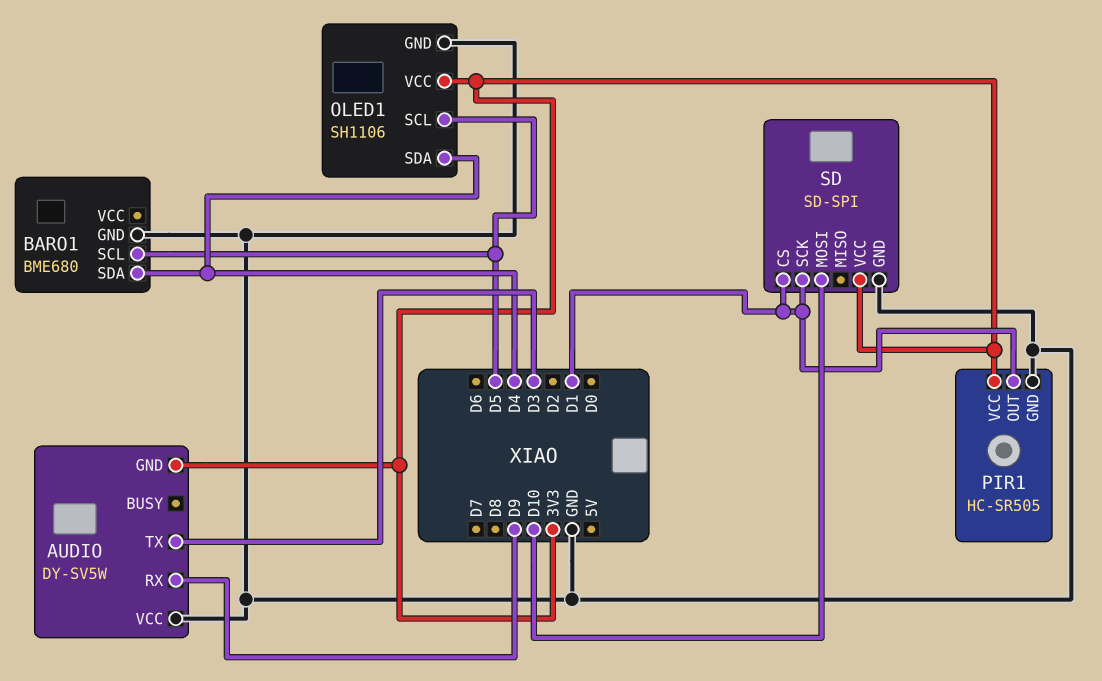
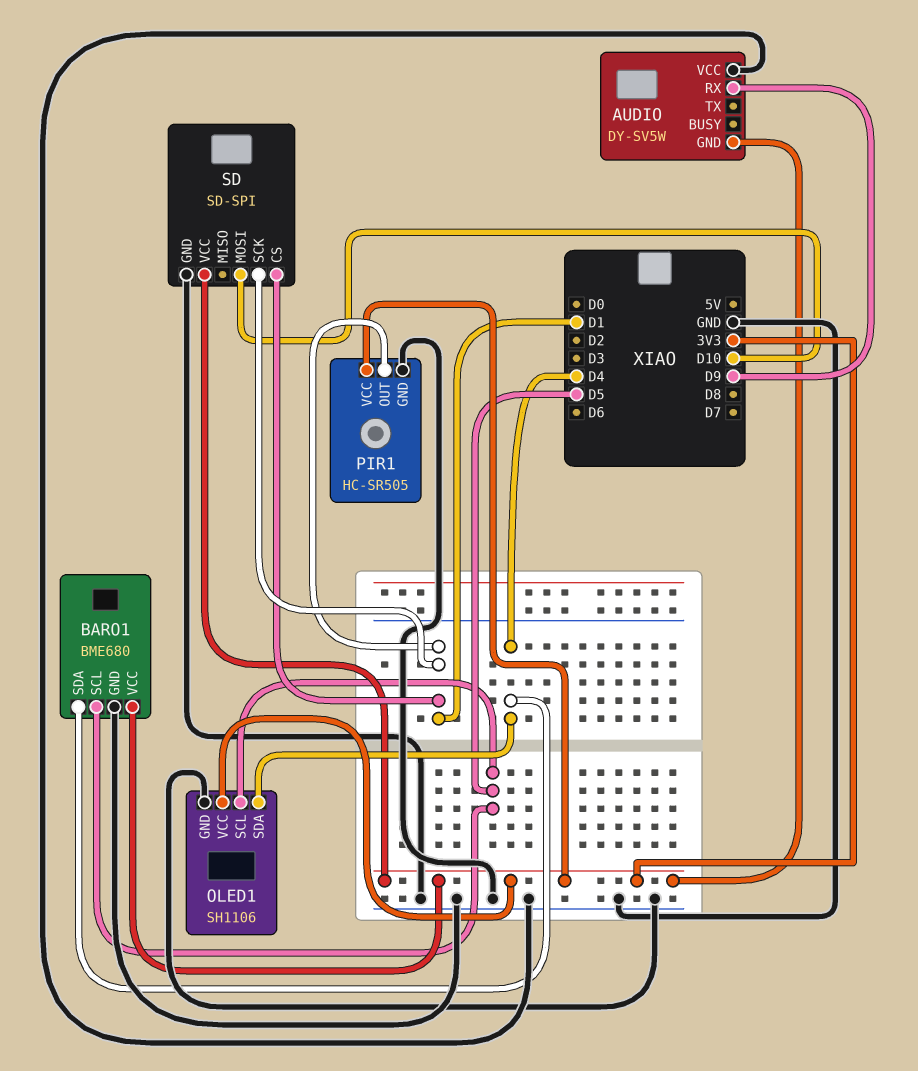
AUDIO pin TX: D3 -> none
BARO1 pin VCC: none -> 3V3

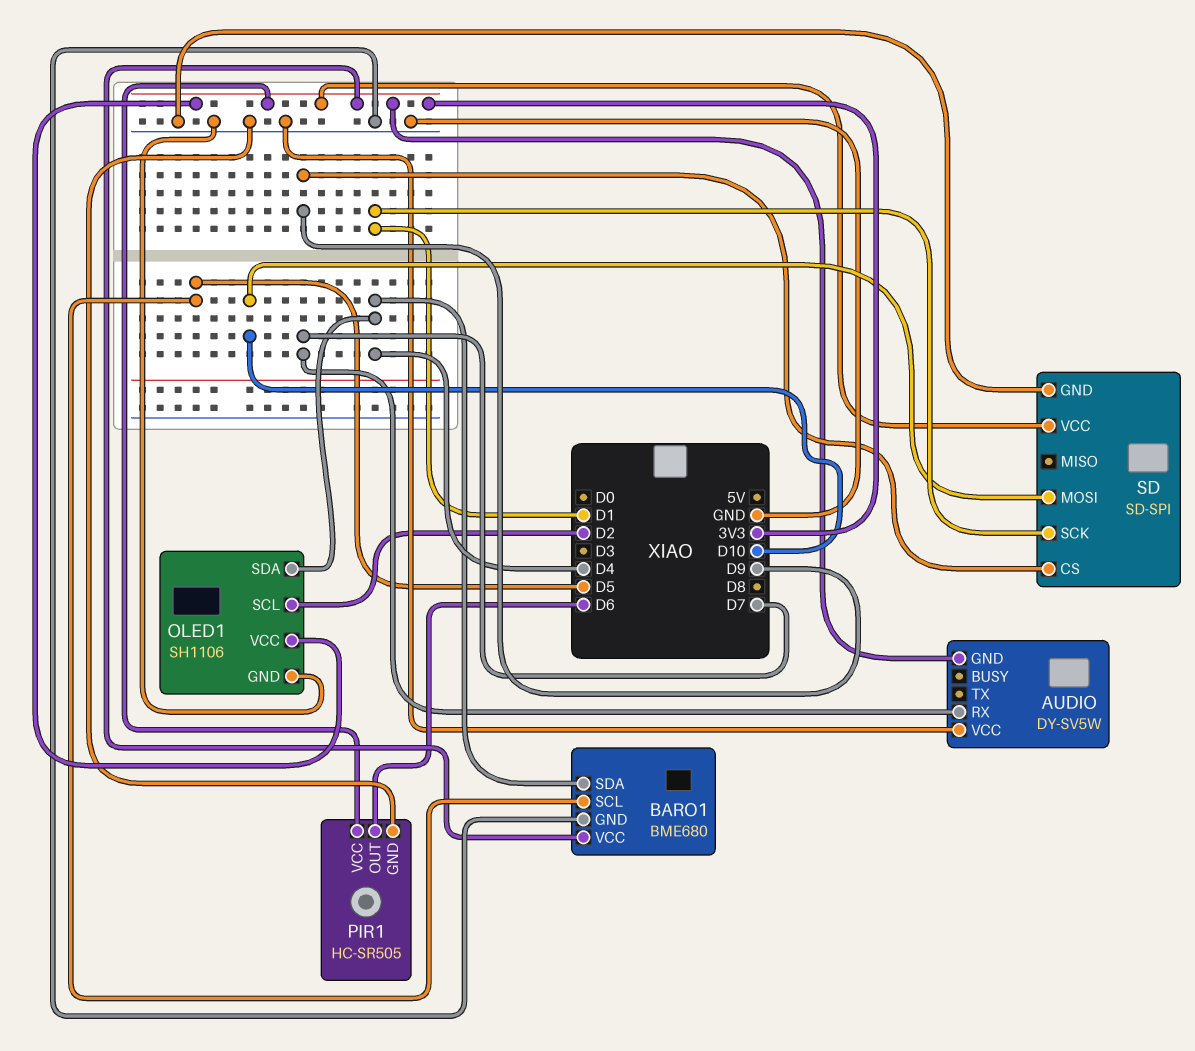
AUDIO pin RX: D9 -> D7
OLED1 pin SCL: D5 -> D2
PIR1 pin OUT: D1 -> D6
SD pin CS: D1 -> D9

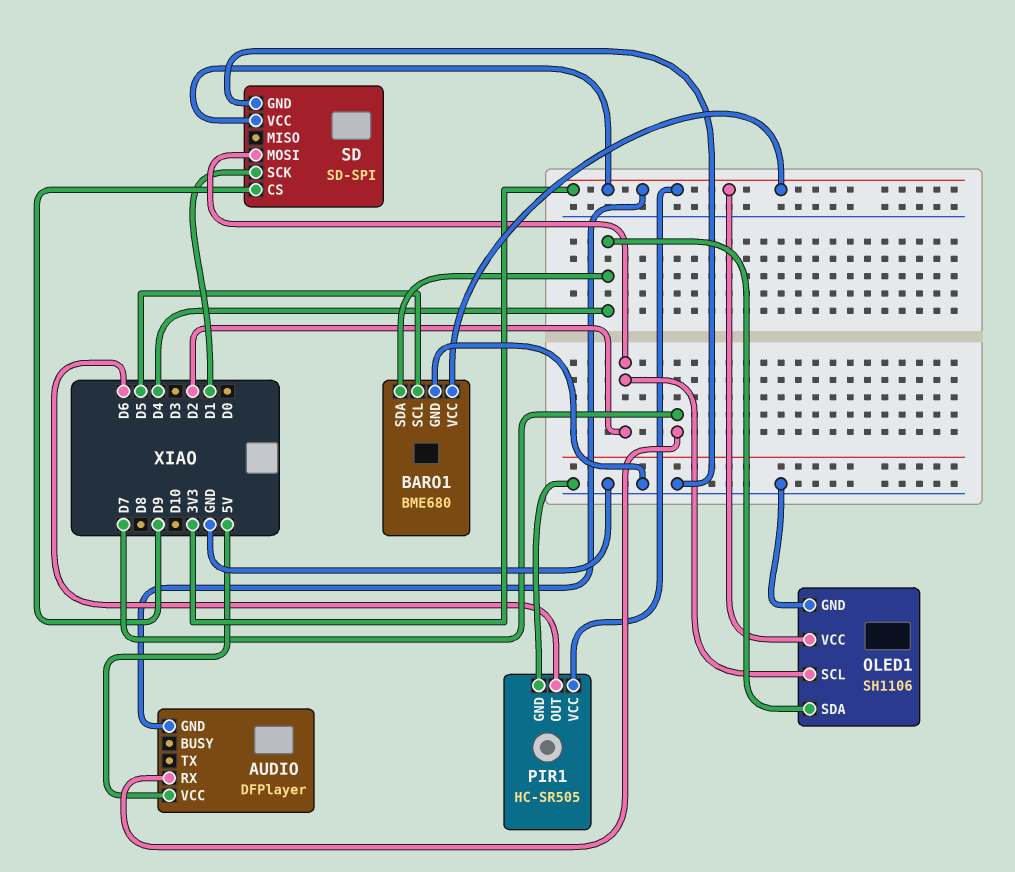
AUDIO: DY-SV5W -> DFPlayer
AUDIO pin VCC: GND -> 5V
SD pin MOSI: D10 -> D2

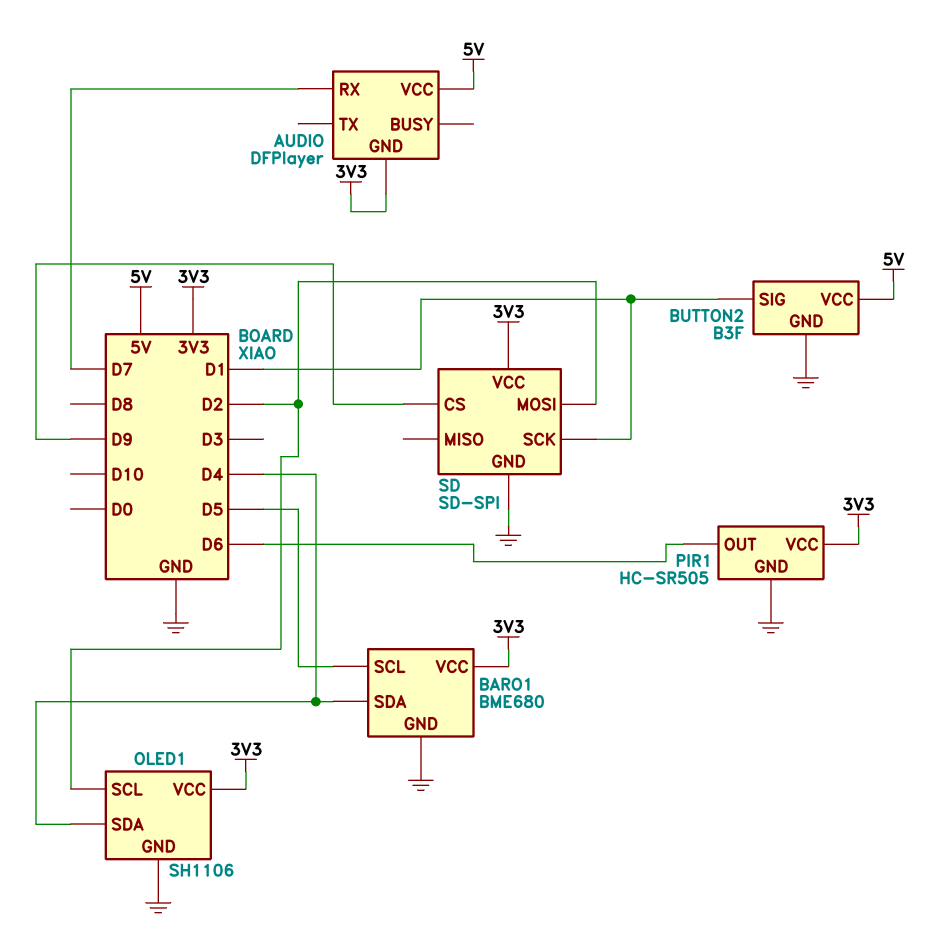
BUTTON2: none -> B3F
BUTTON2 pin GND: none -> GND
BUTTON2 pin SIG: none -> D1
BUTTON2 pin VCC: none -> 5V

